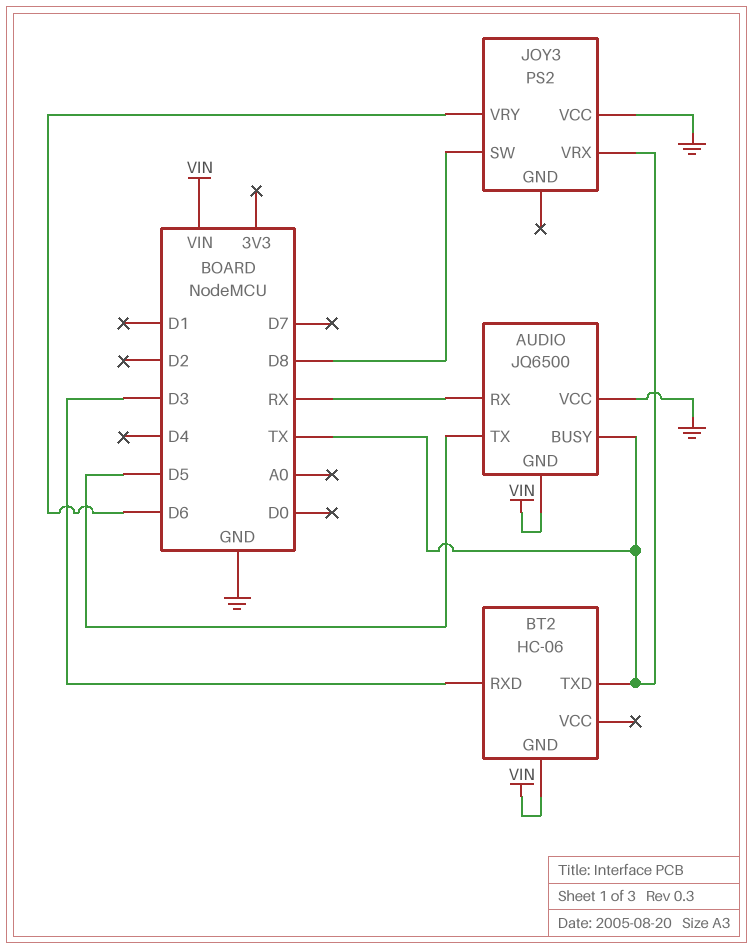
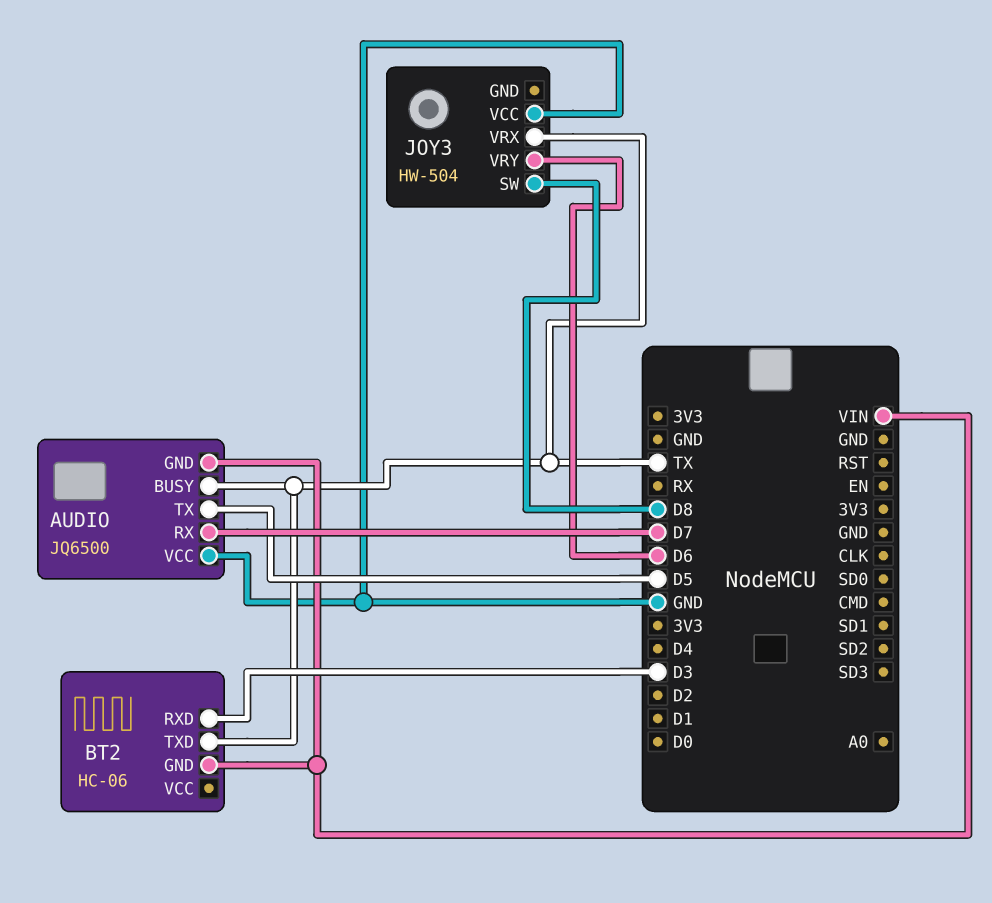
AUDIO pin RX: RX -> D7
JOY3: PS2 -> HW-504

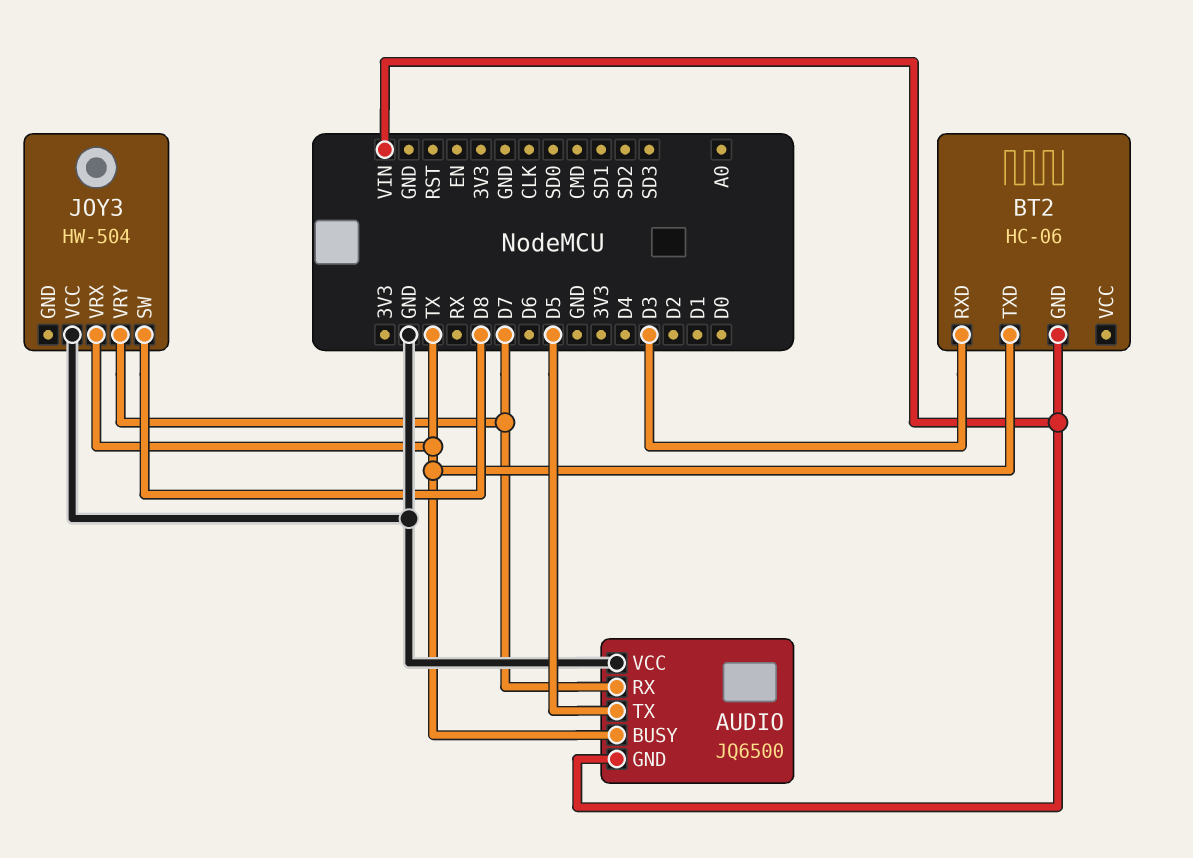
JOY3 pin VRY: D6 -> D7

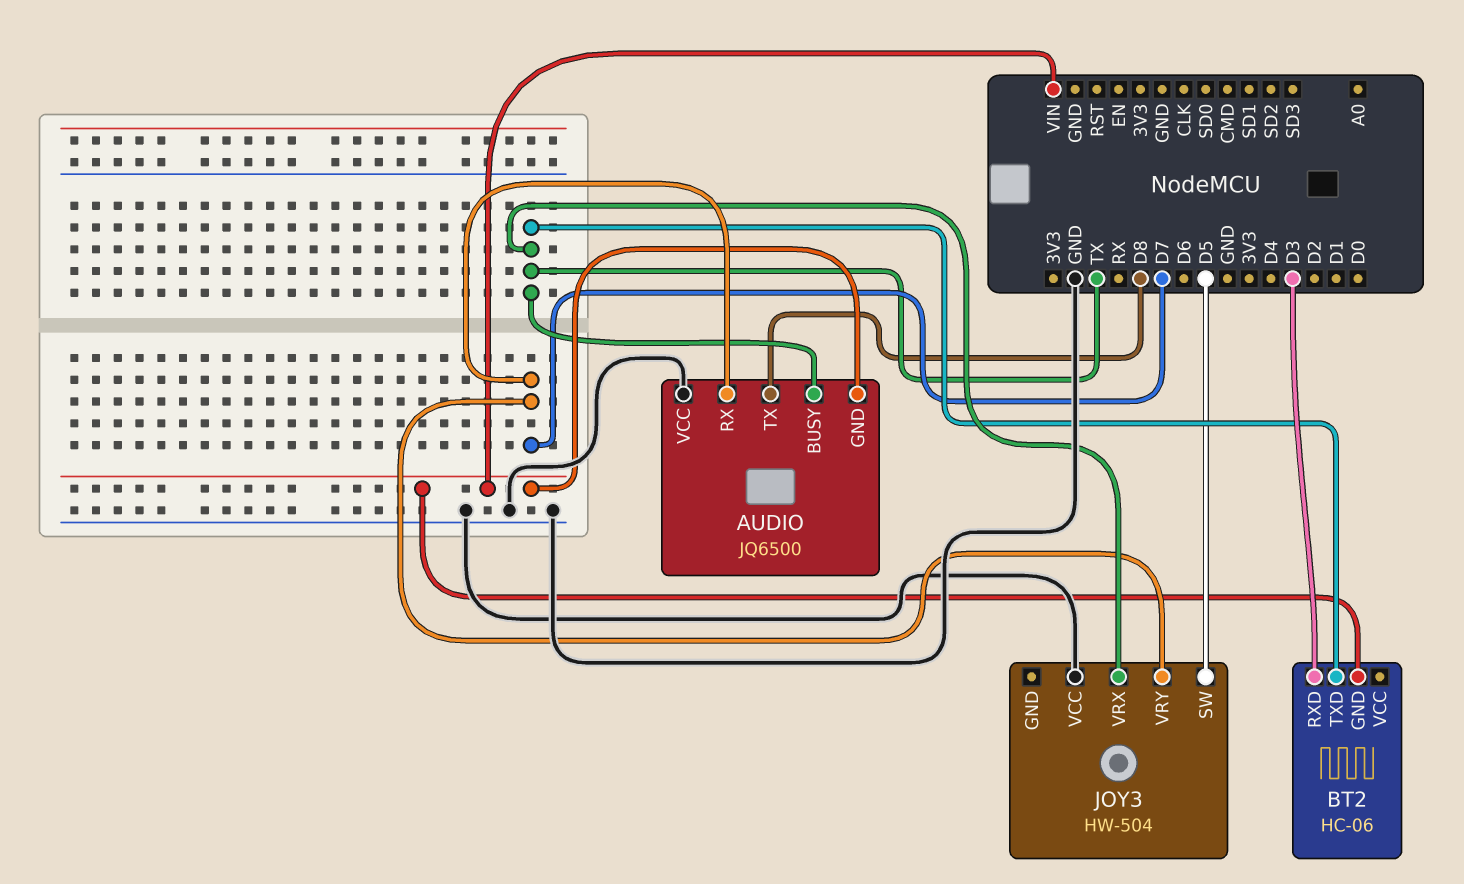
AUDIO pin TX: D5 -> D8
JOY3 pin SW: D8 -> D5

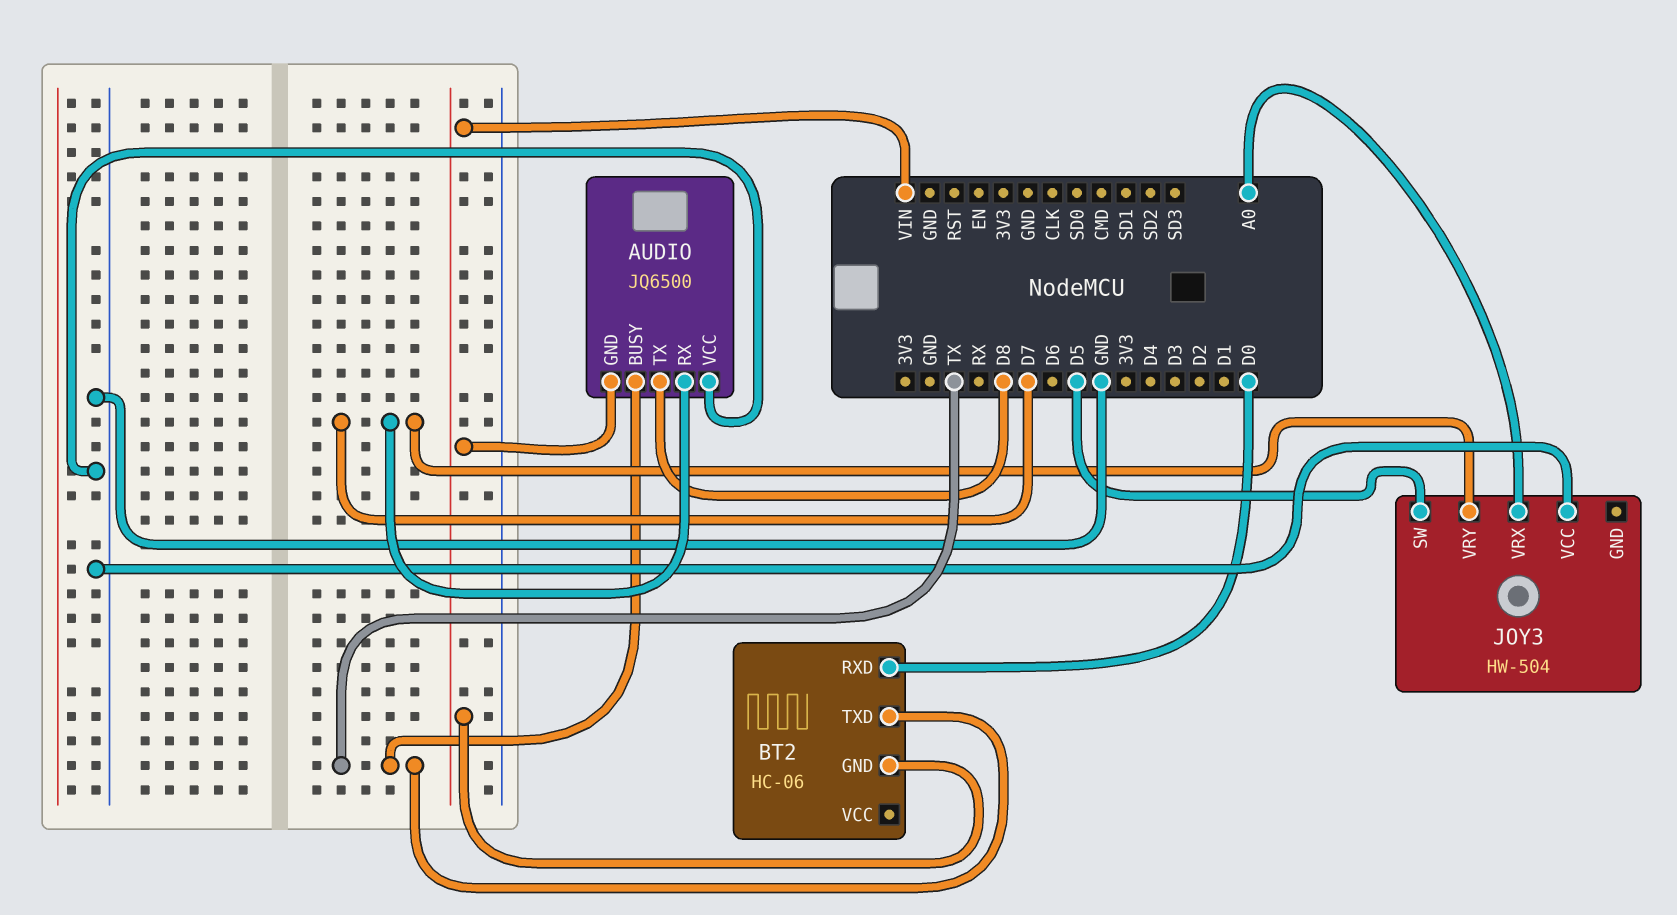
BT2 pin RXD: D3 -> D0
JOY3 pin VRX: TX -> A0

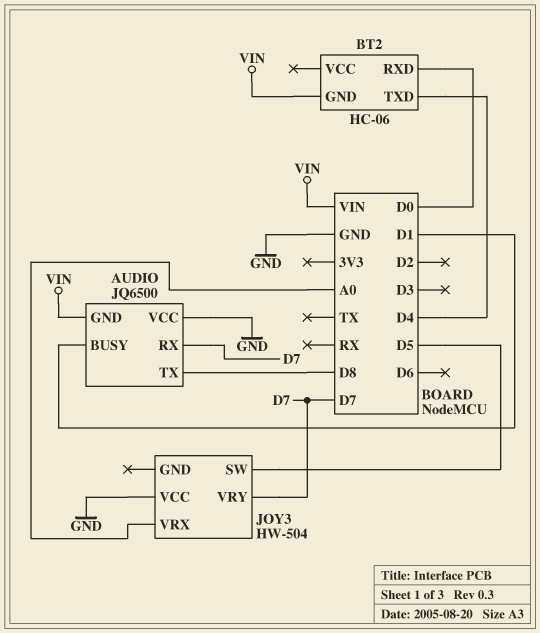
AUDIO pin BUSY: TX -> D1
BT2 pin TXD: TX -> D4

